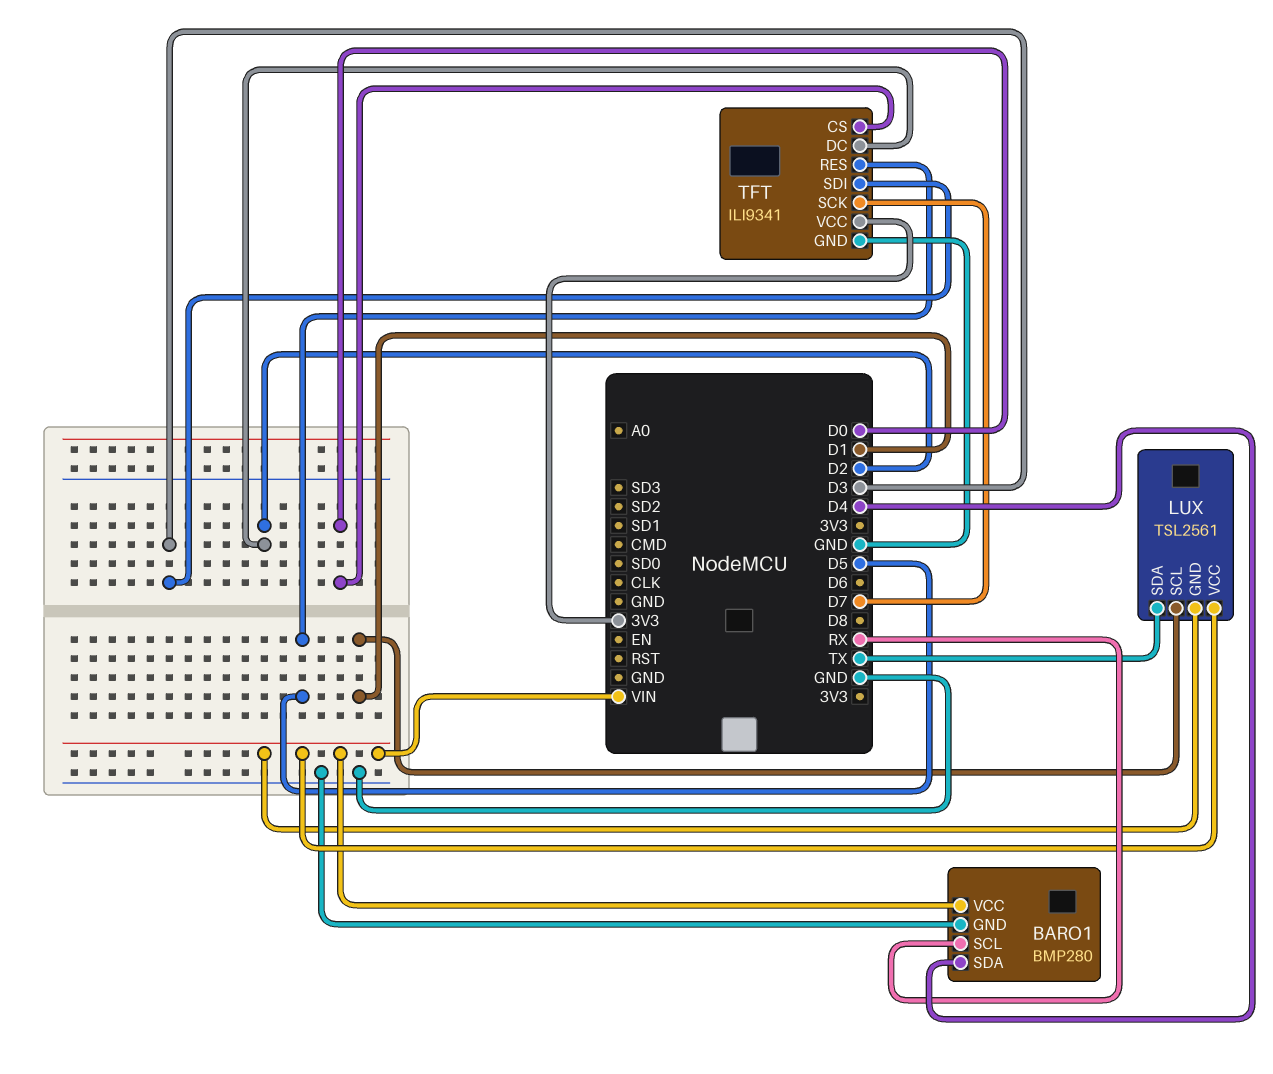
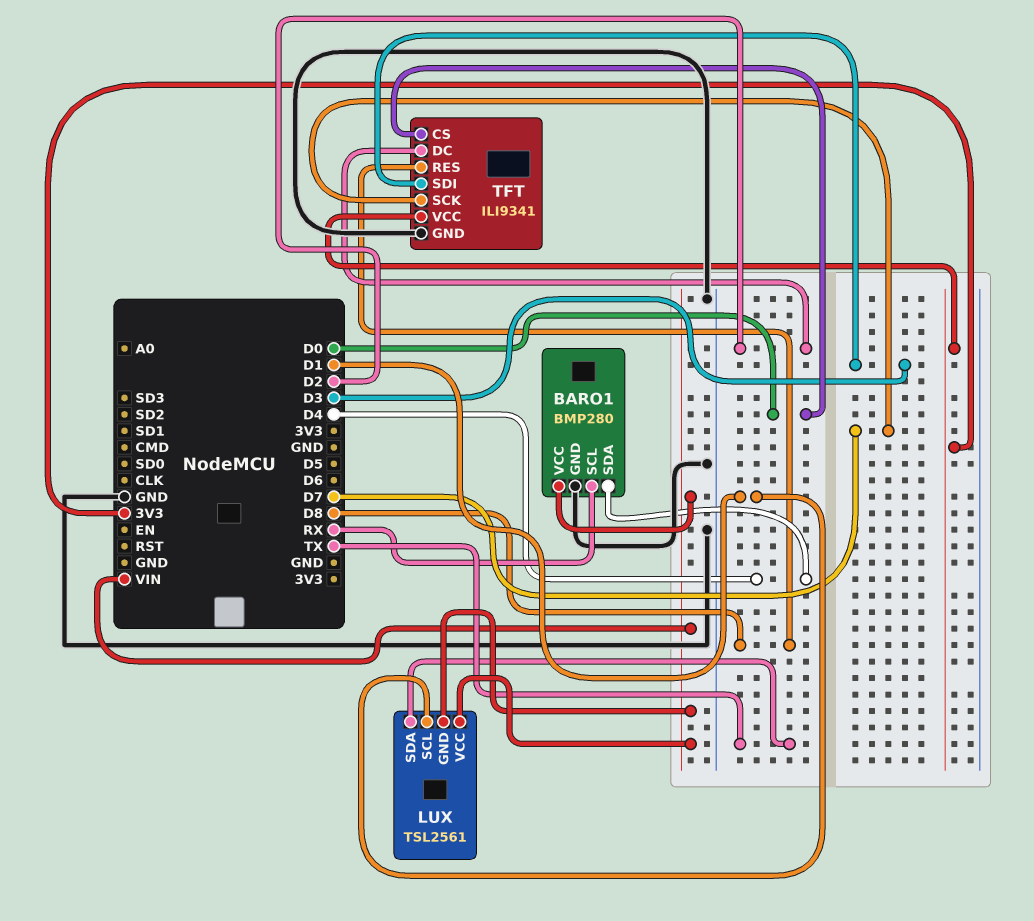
TFT pin RES: D5 -> D8

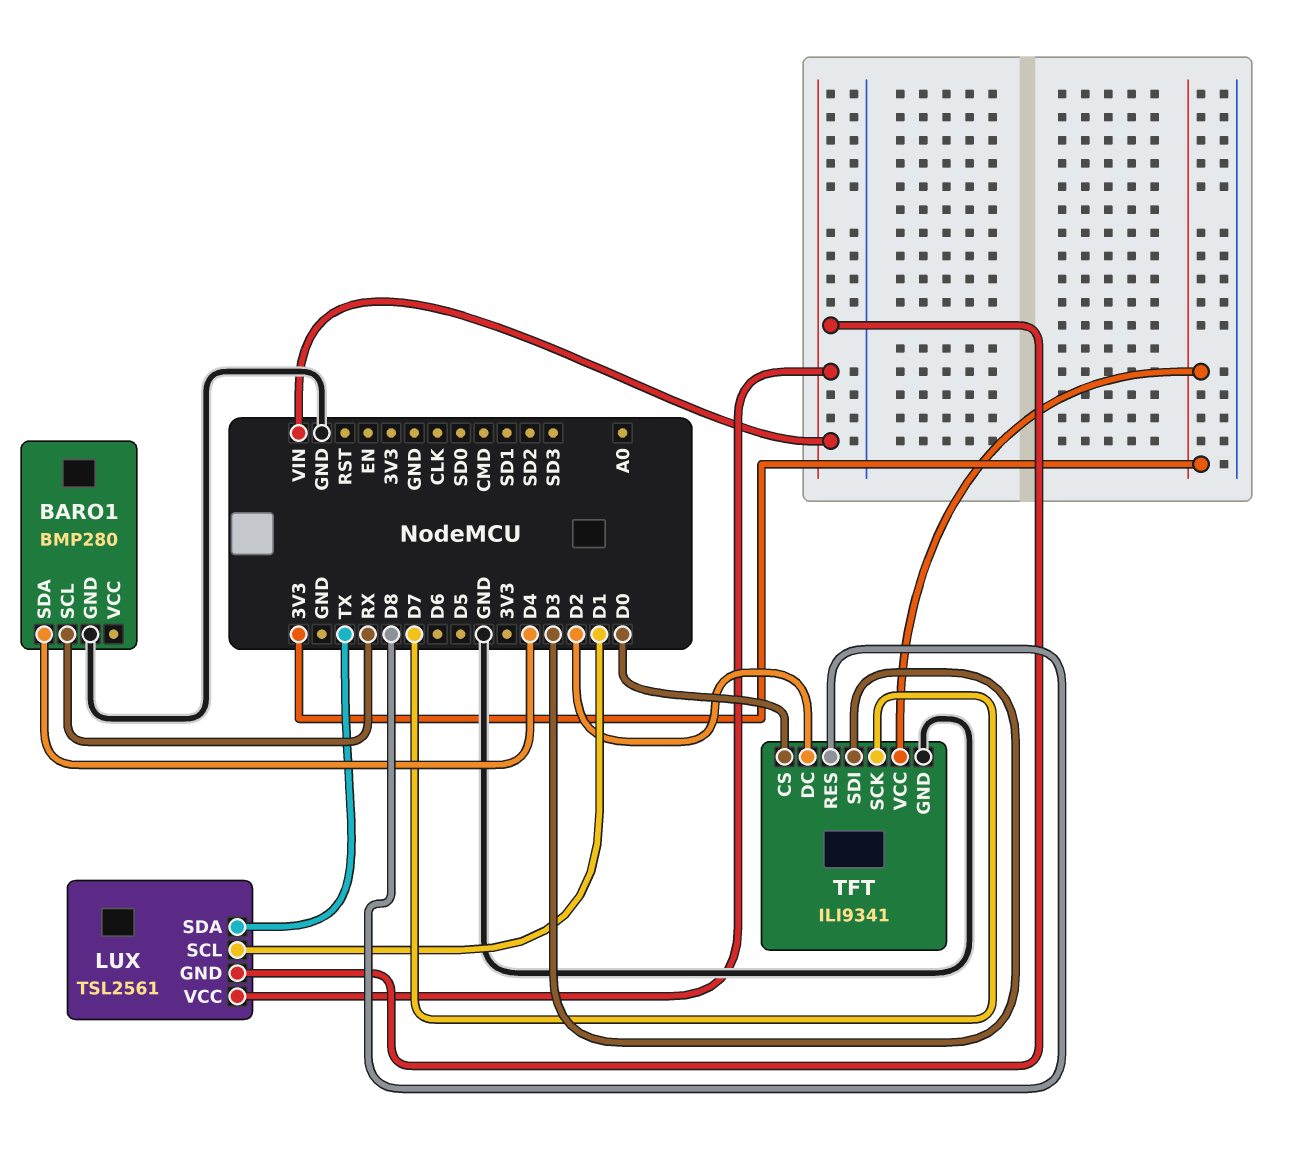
BARO1 pin VCC: VIN -> none

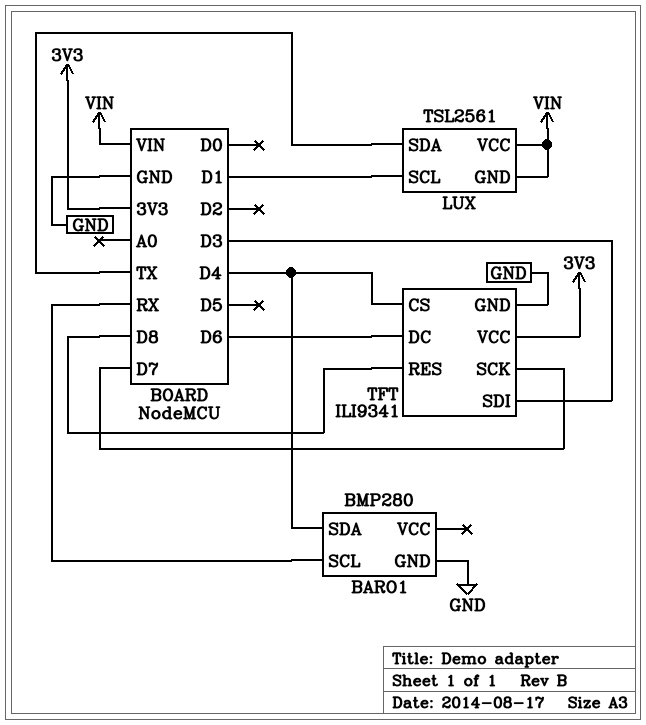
TFT pin CS: D0 -> D4
TFT pin DC: D2 -> D6

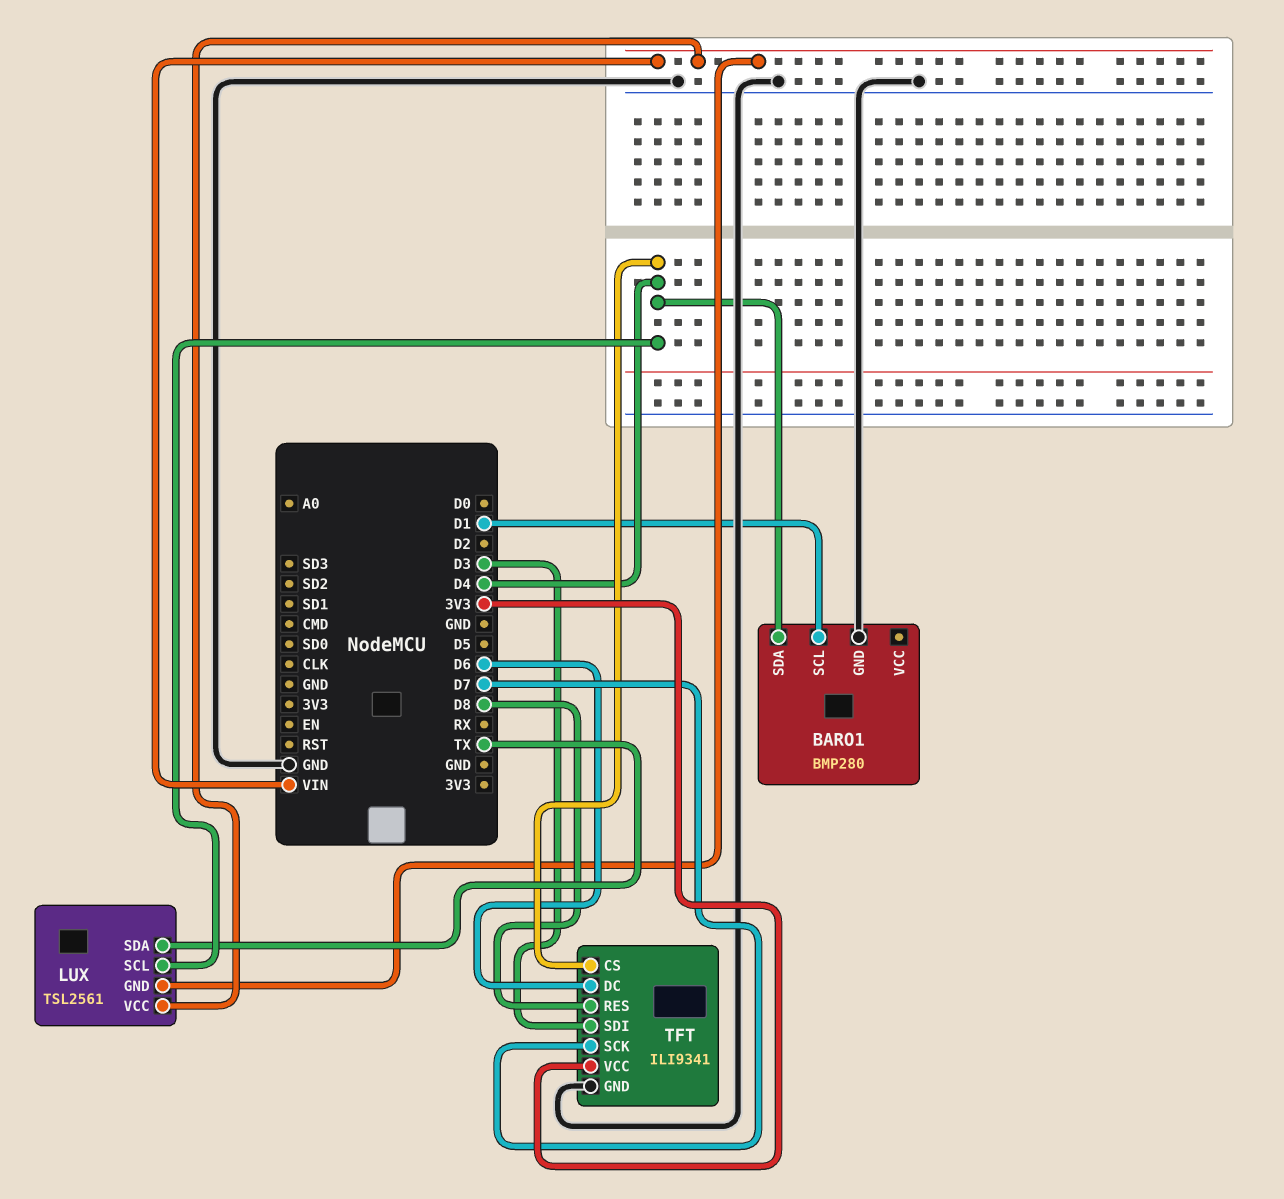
BARO1 pin SCL: RX -> D1
LUX pin SCL: D1 -> D4

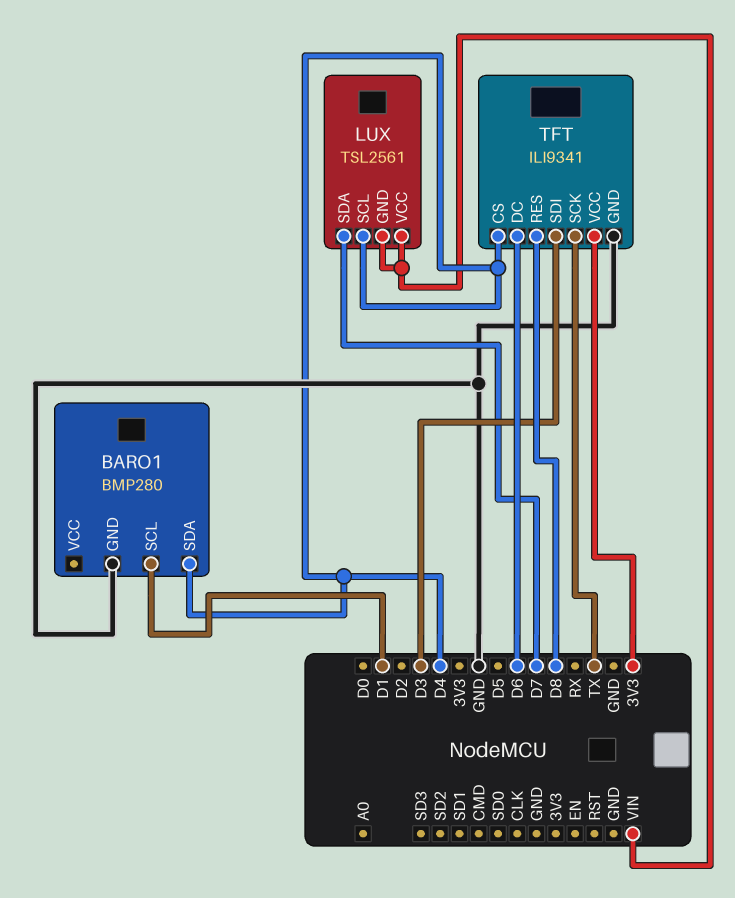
LUX pin SDA: TX -> D7
TFT pin SCK: D7 -> TX

